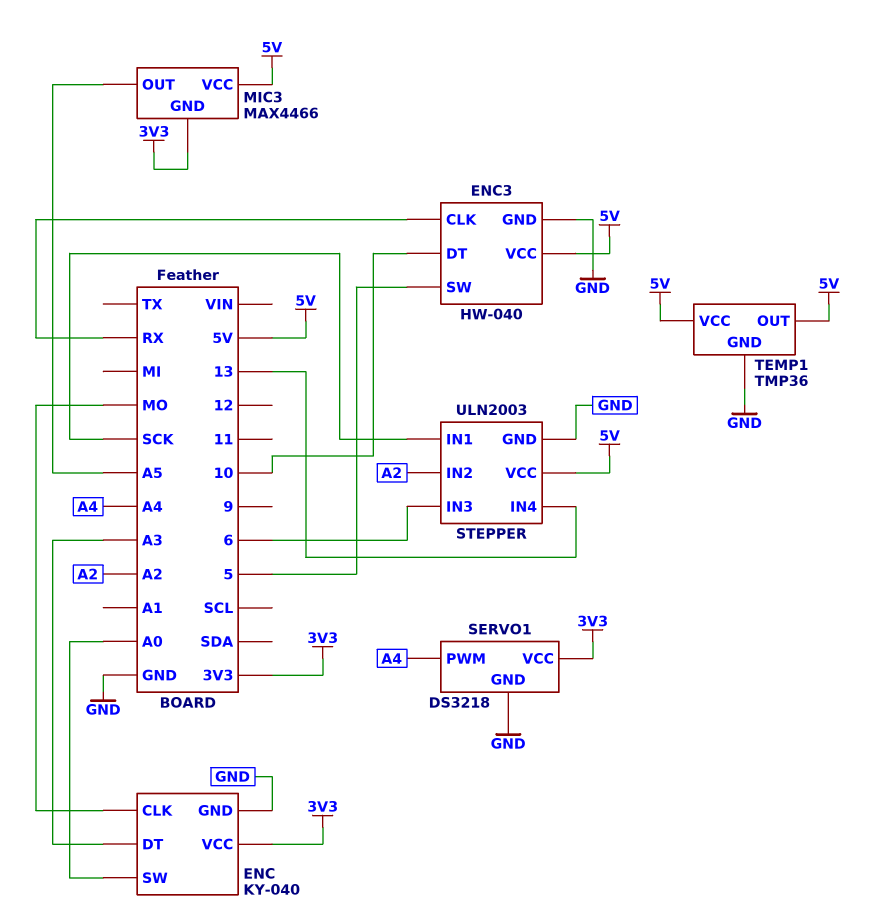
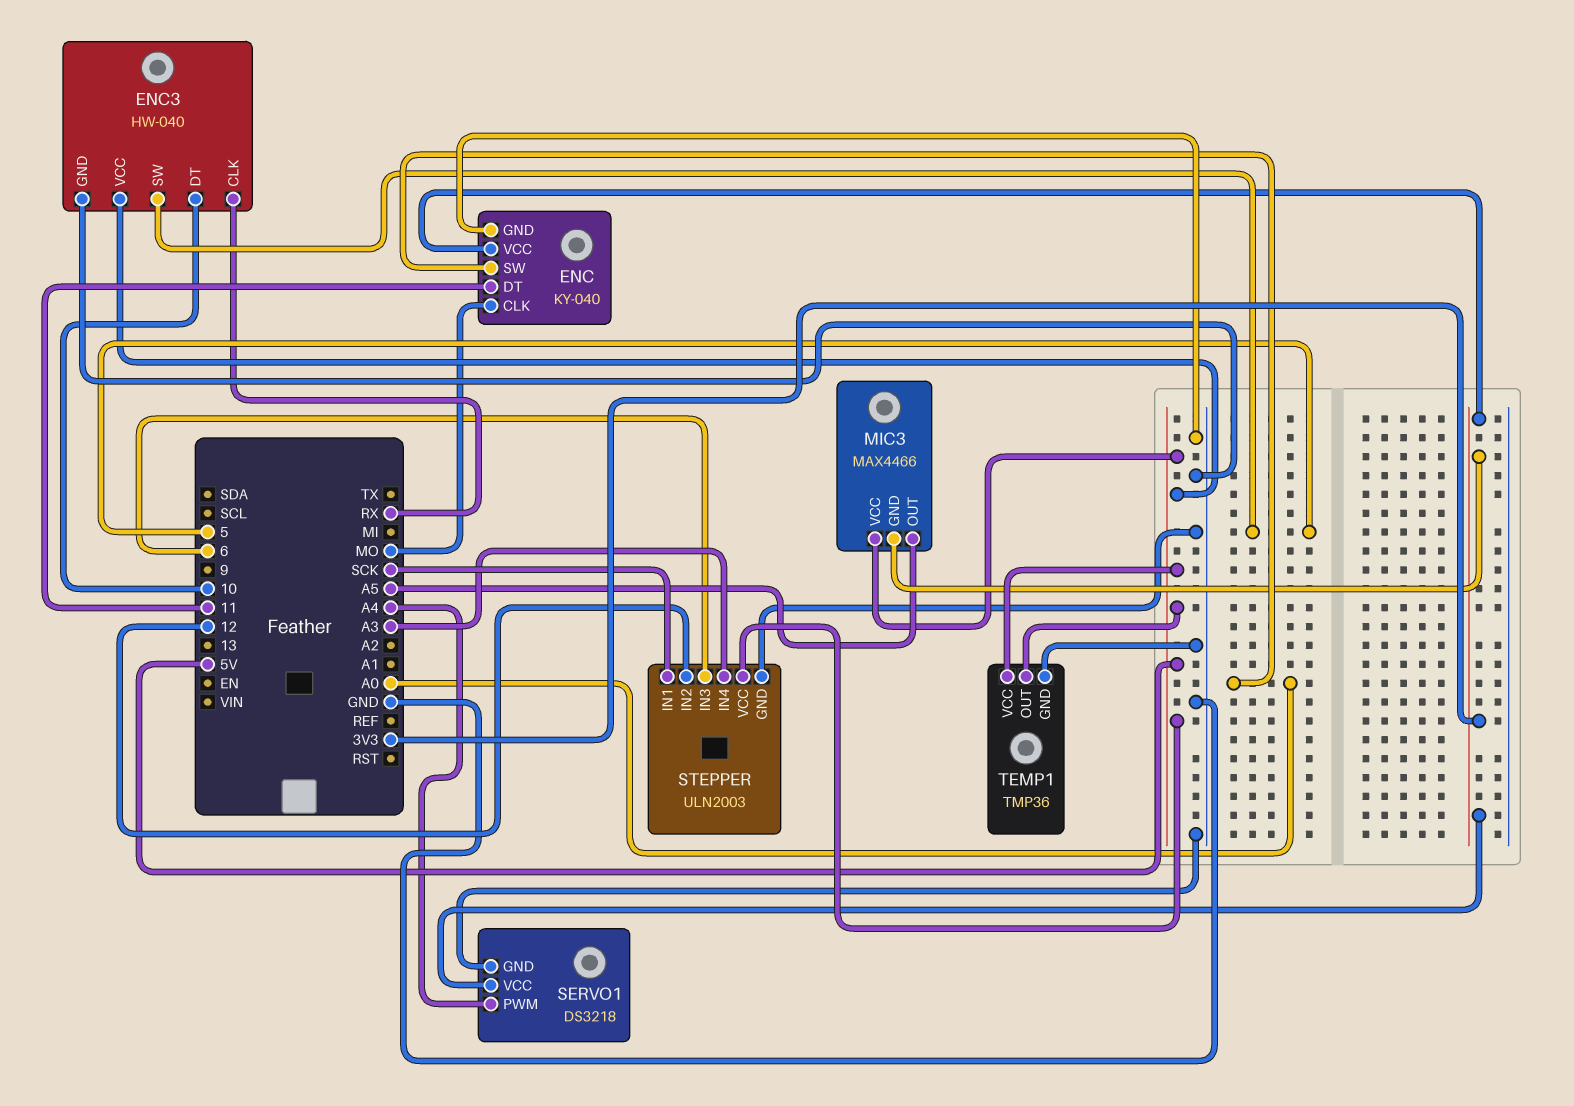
ENC pin DT: A3 -> 11
STEPPER pin IN2: A2 -> 12
STEPPER pin IN4: 13 -> A3

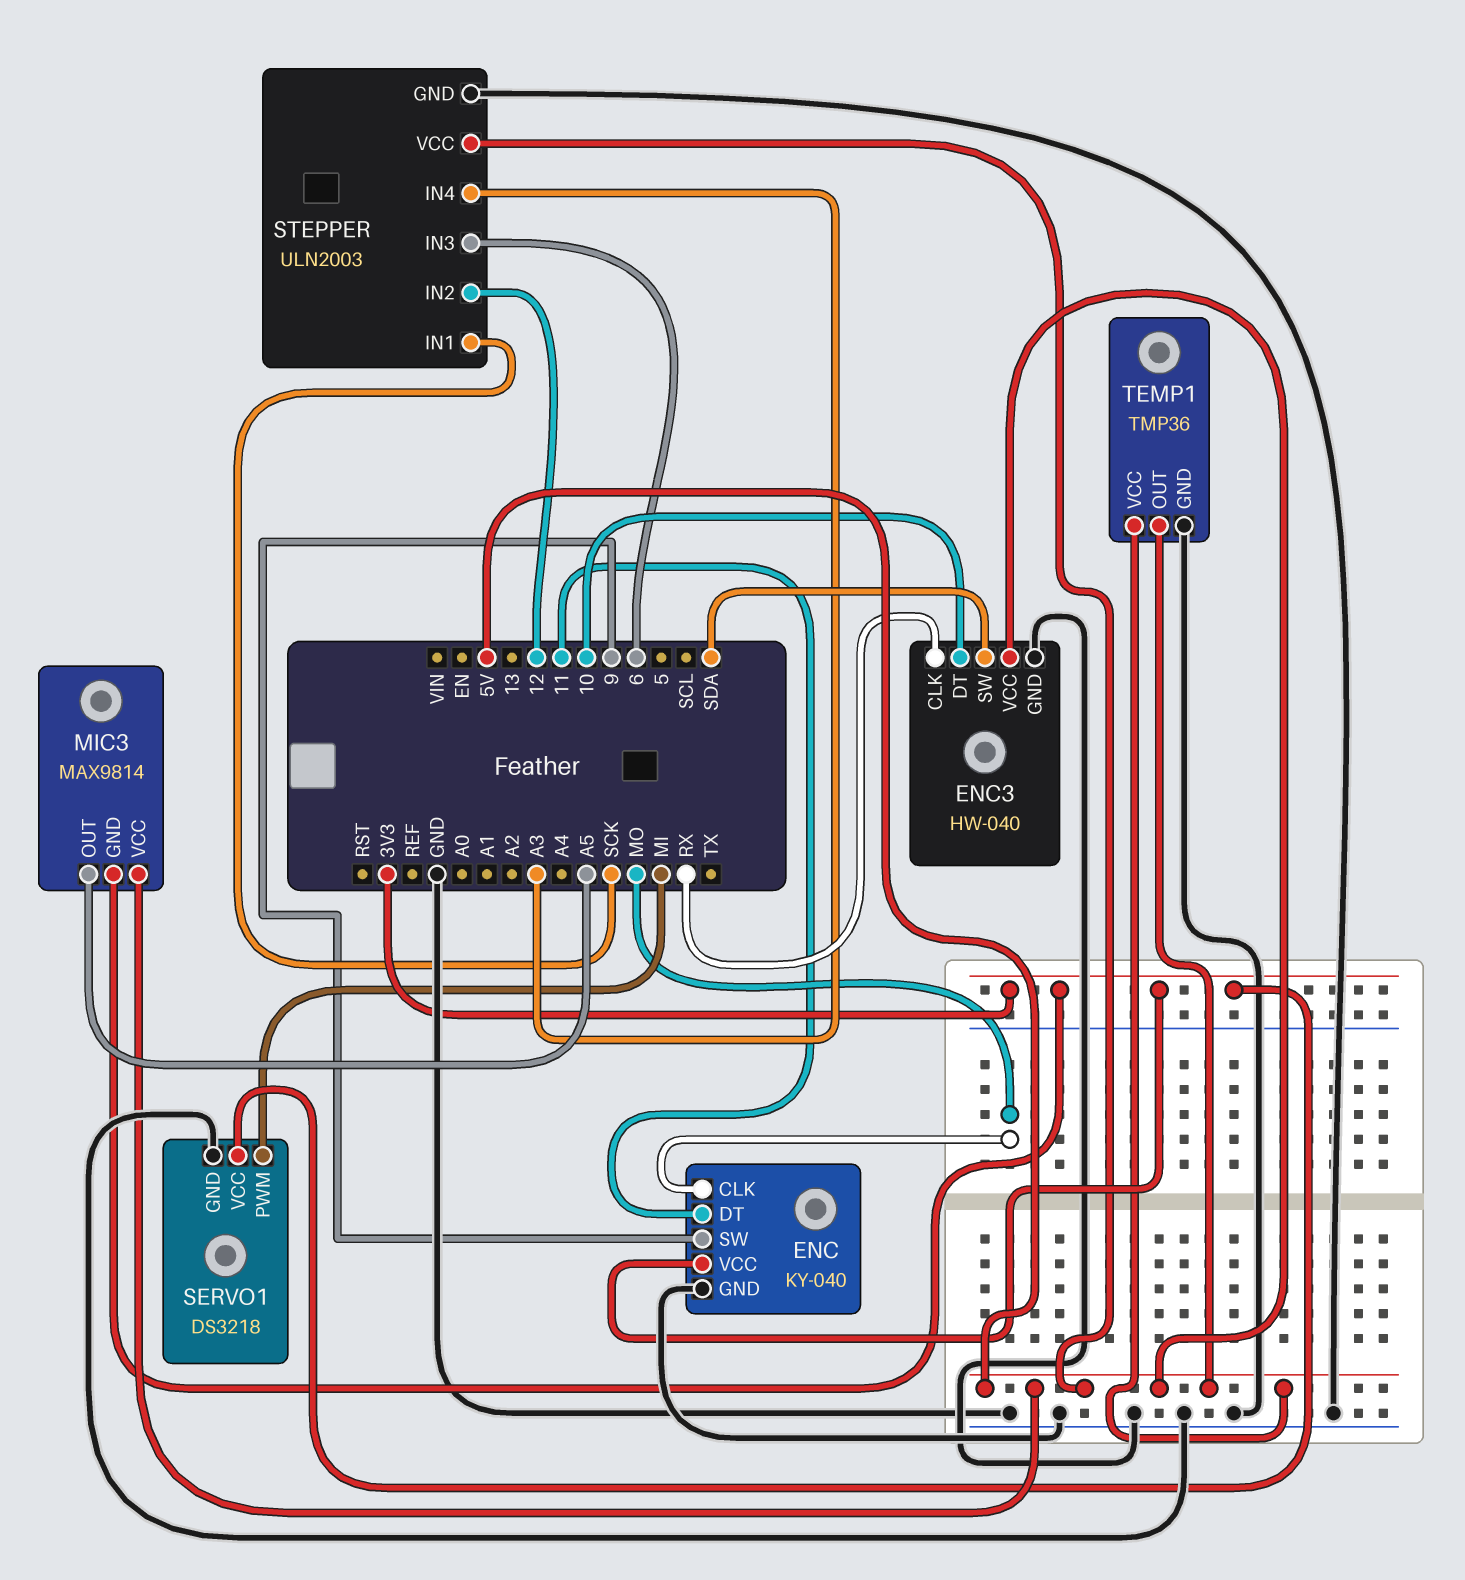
ENC pin SW: A0 -> 9
ENC3 pin SW: 5 -> SDA
MIC3: MAX4466 -> MAX9814
SERVO1 pin PWM: A4 -> MI

